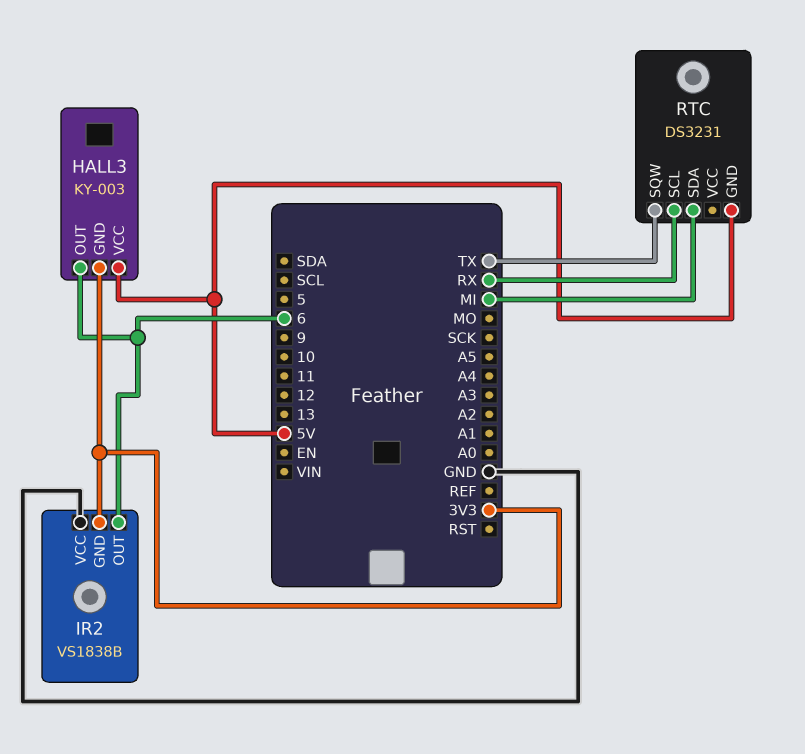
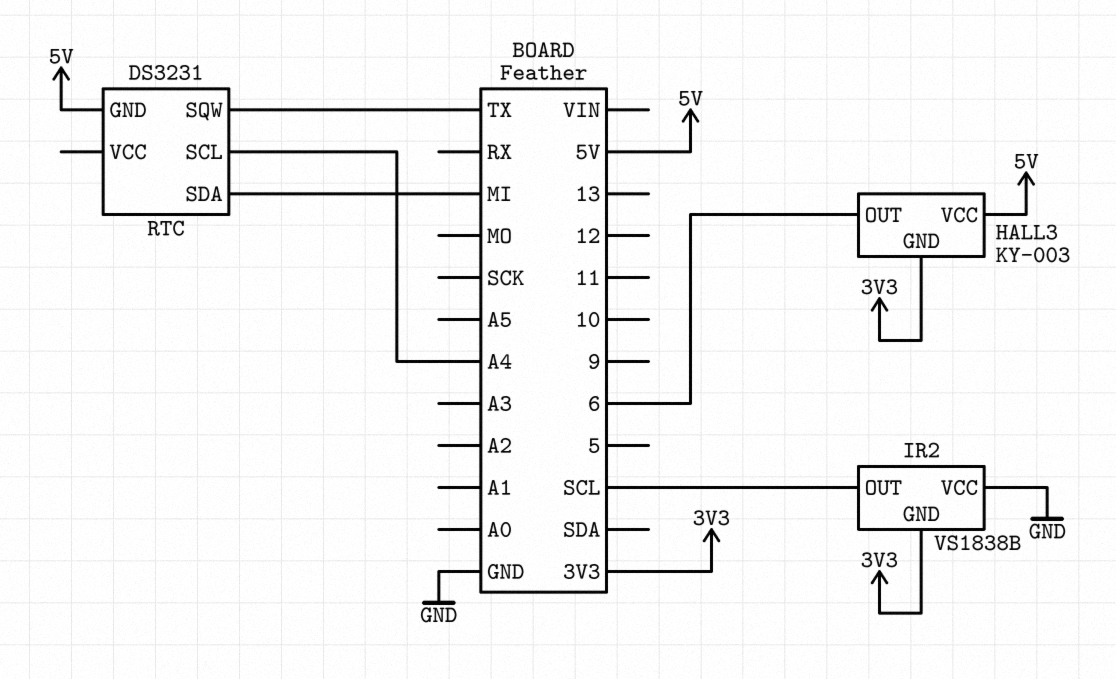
IR2 pin OUT: 6 -> SCL
RTC pin SCL: RX -> A4

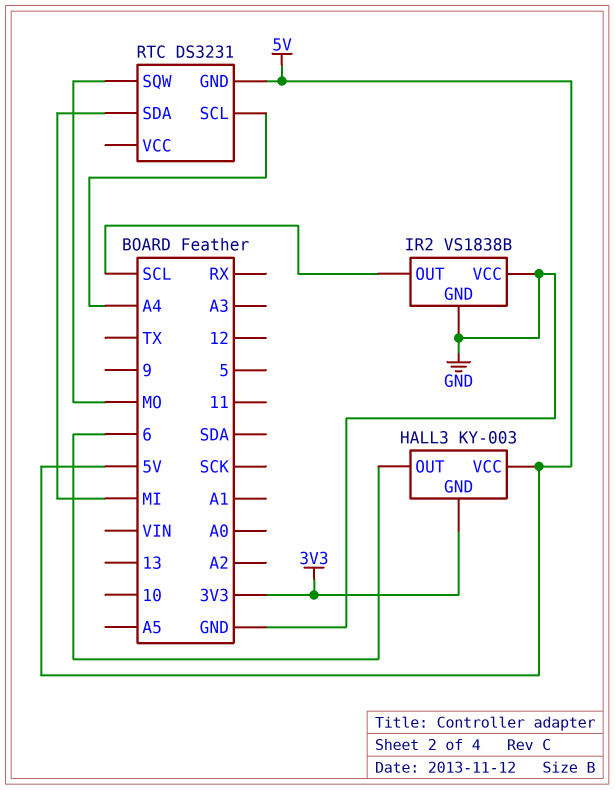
IR2 pin GND: 3V3 -> GND
RTC pin SQW: TX -> MO

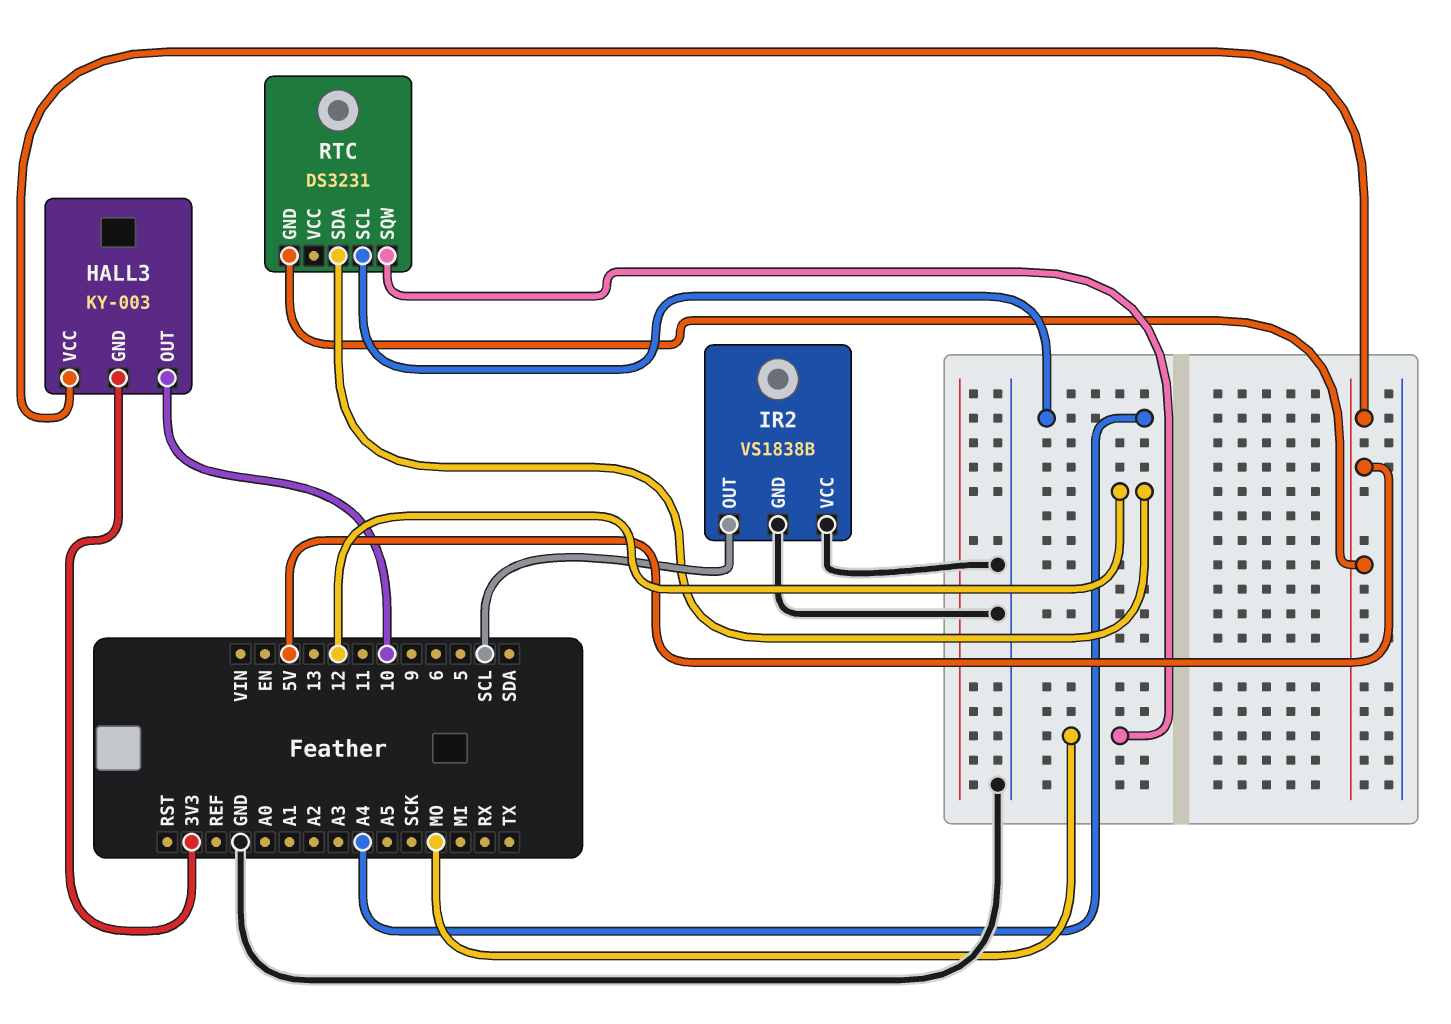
HALL3 pin OUT: 6 -> 10
RTC pin SDA: MI -> 12

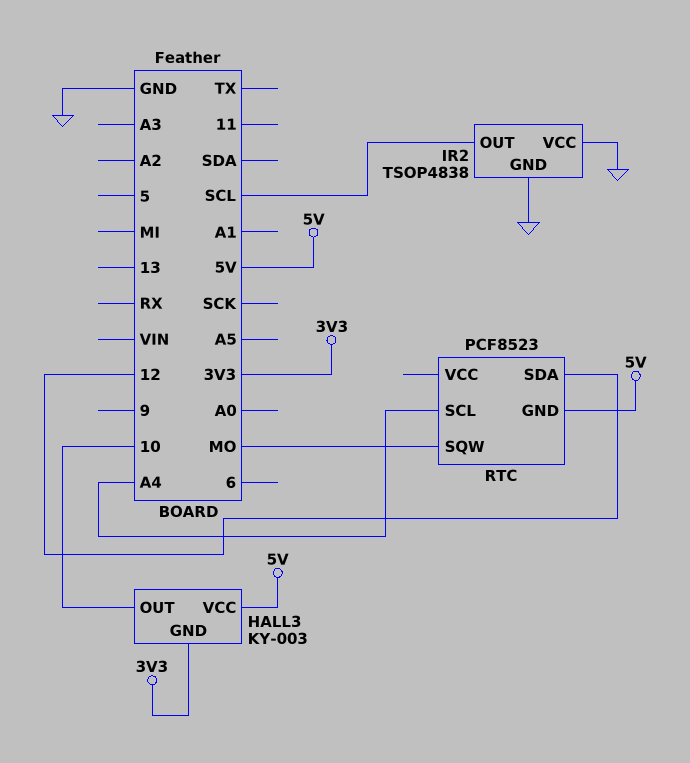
IR2: VS1838B -> TSOP4838
RTC: DS3231 -> PCF8523

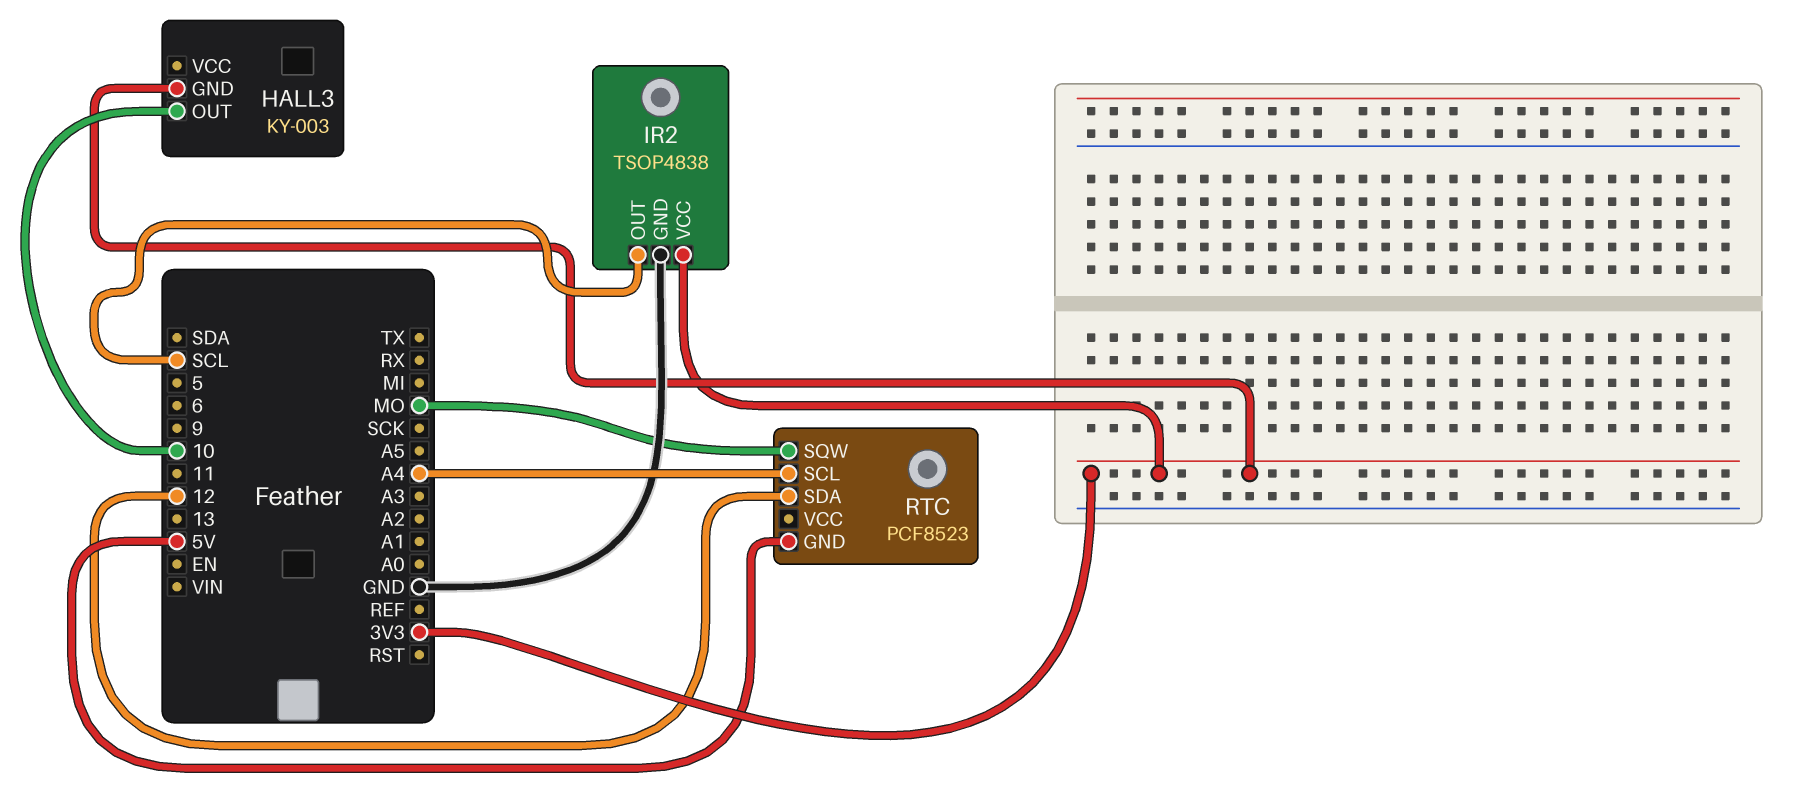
HALL3 pin VCC: 5V -> none
IR2 pin VCC: GND -> 3V3

